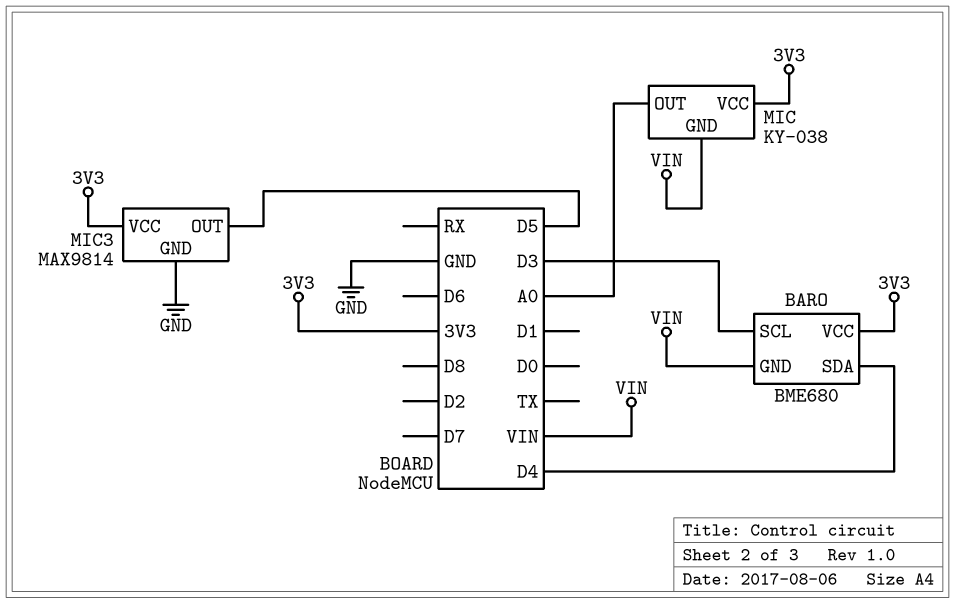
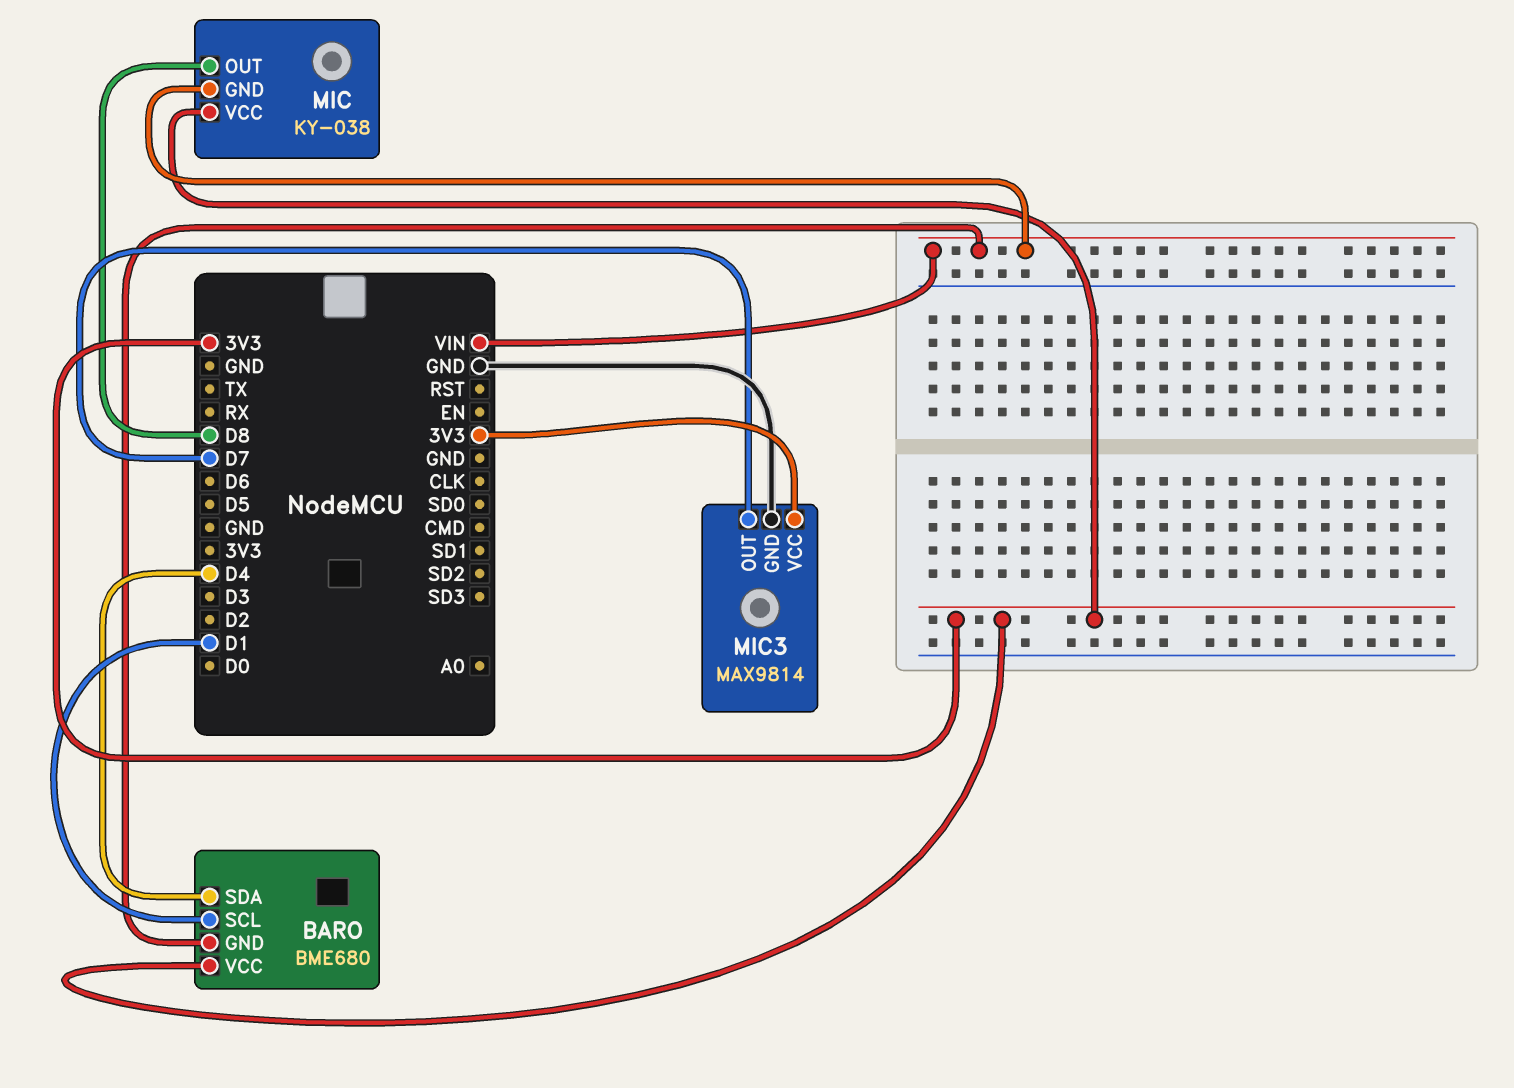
BARO pin SCL: D3 -> D1
MIC pin OUT: A0 -> D8
MIC3 pin OUT: D5 -> D7

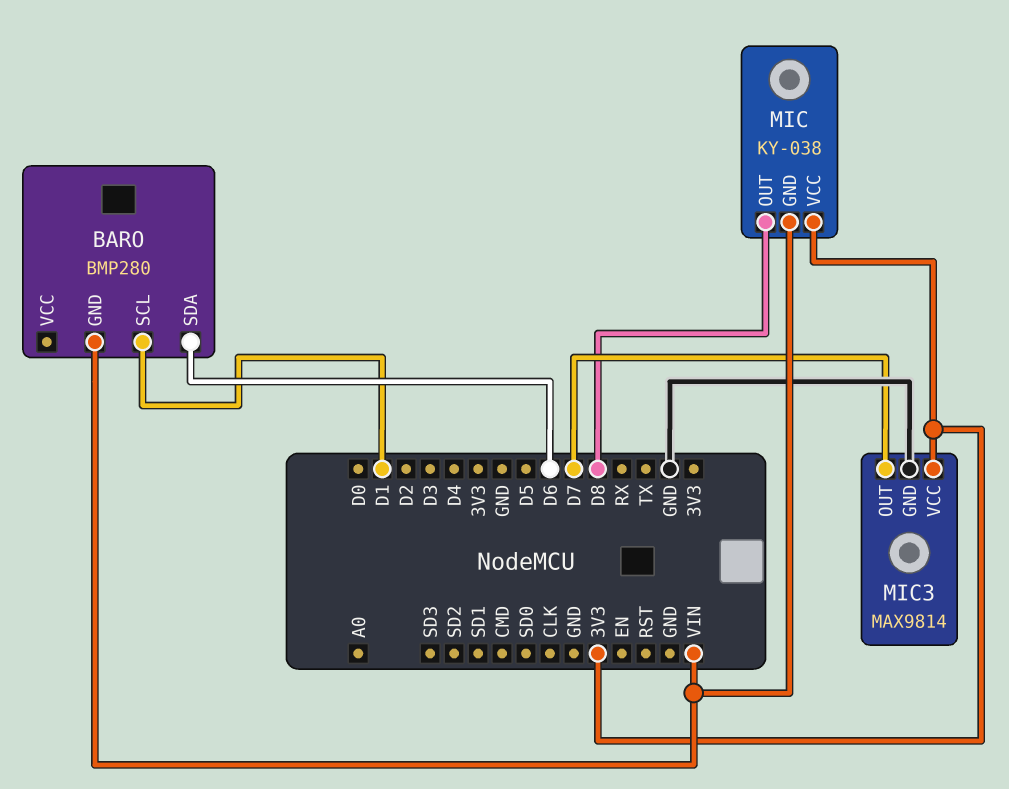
BARO: BME680 -> BMP280
BARO pin SDA: D4 -> D6
BARO pin VCC: 3V3 -> none

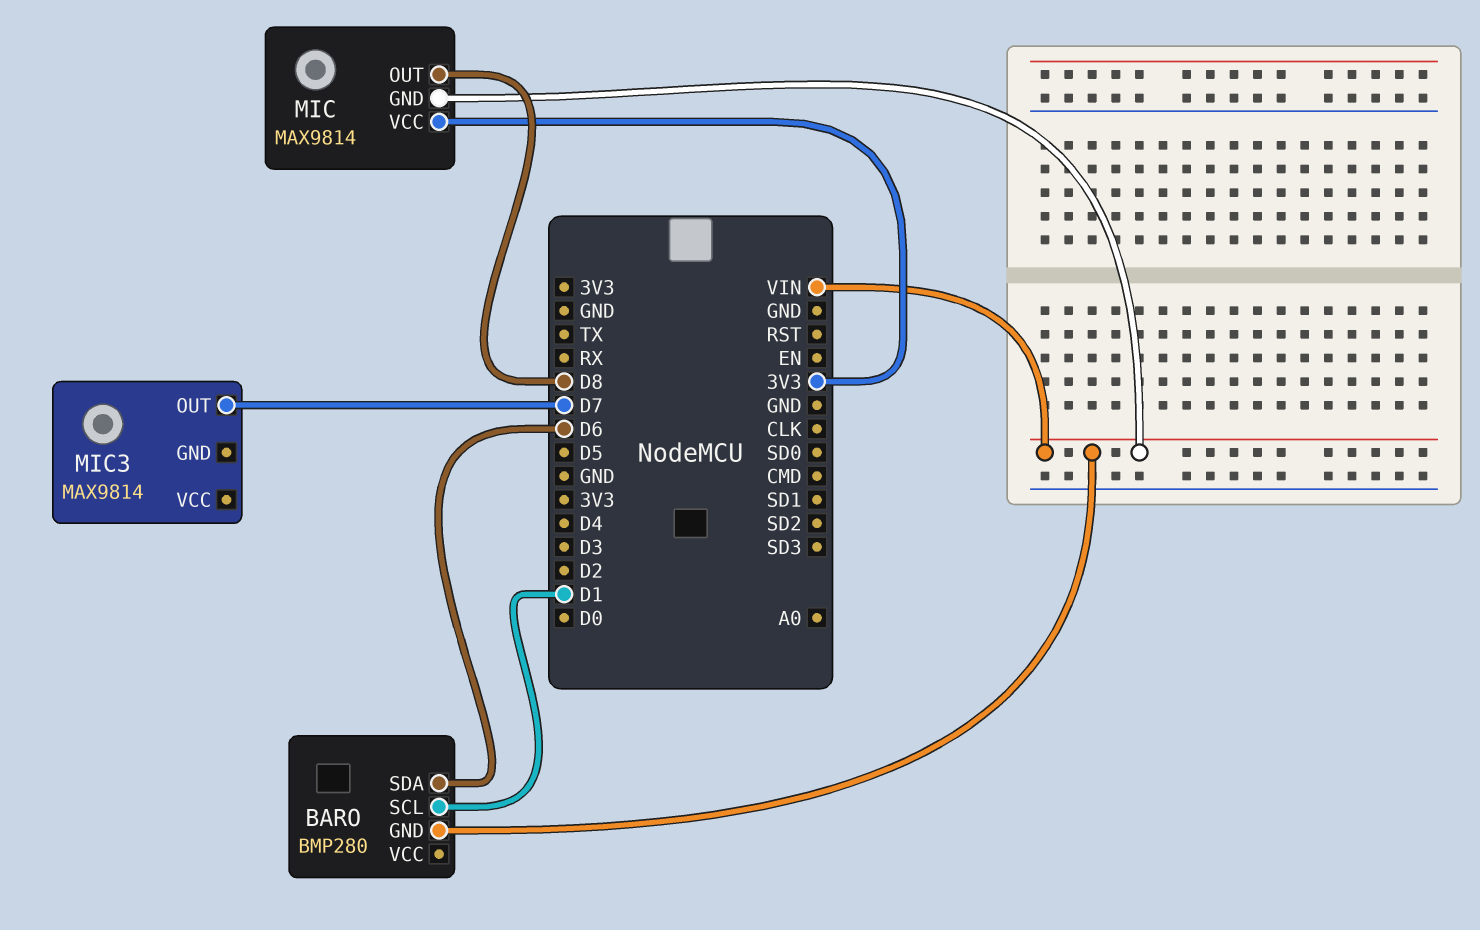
MIC: KY-038 -> MAX9814
MIC3 pin GND: GND -> none
MIC3 pin VCC: 3V3 -> none

